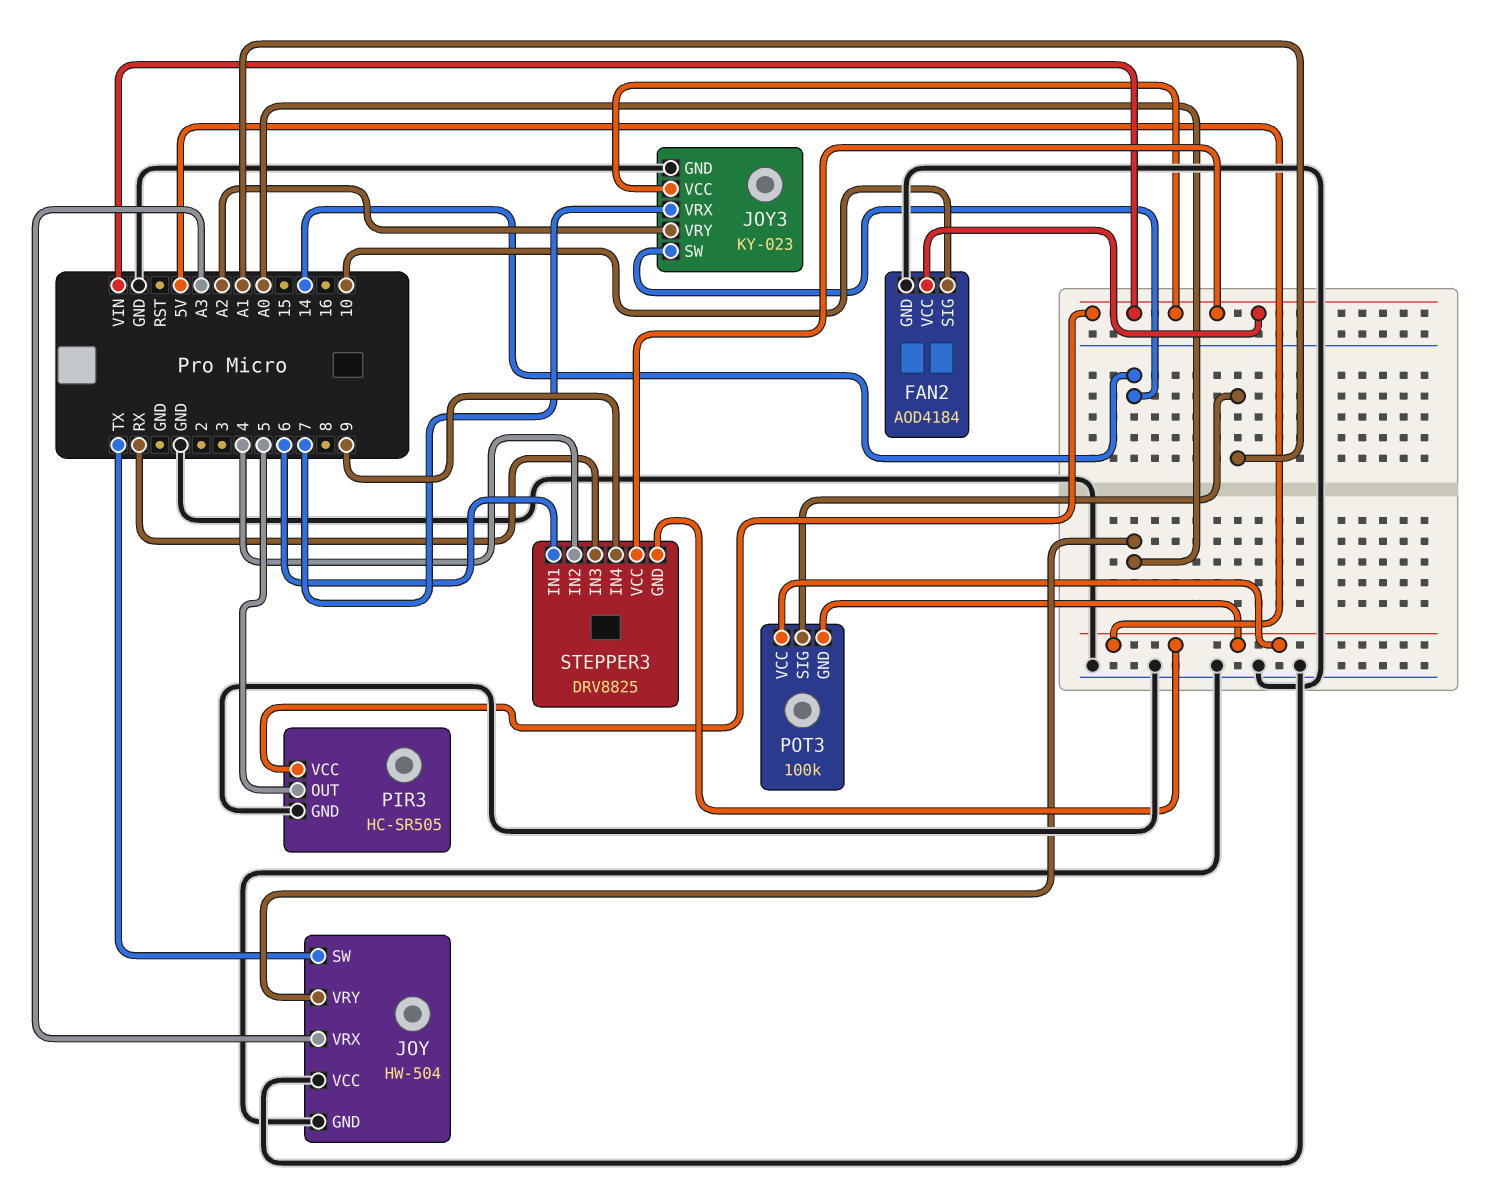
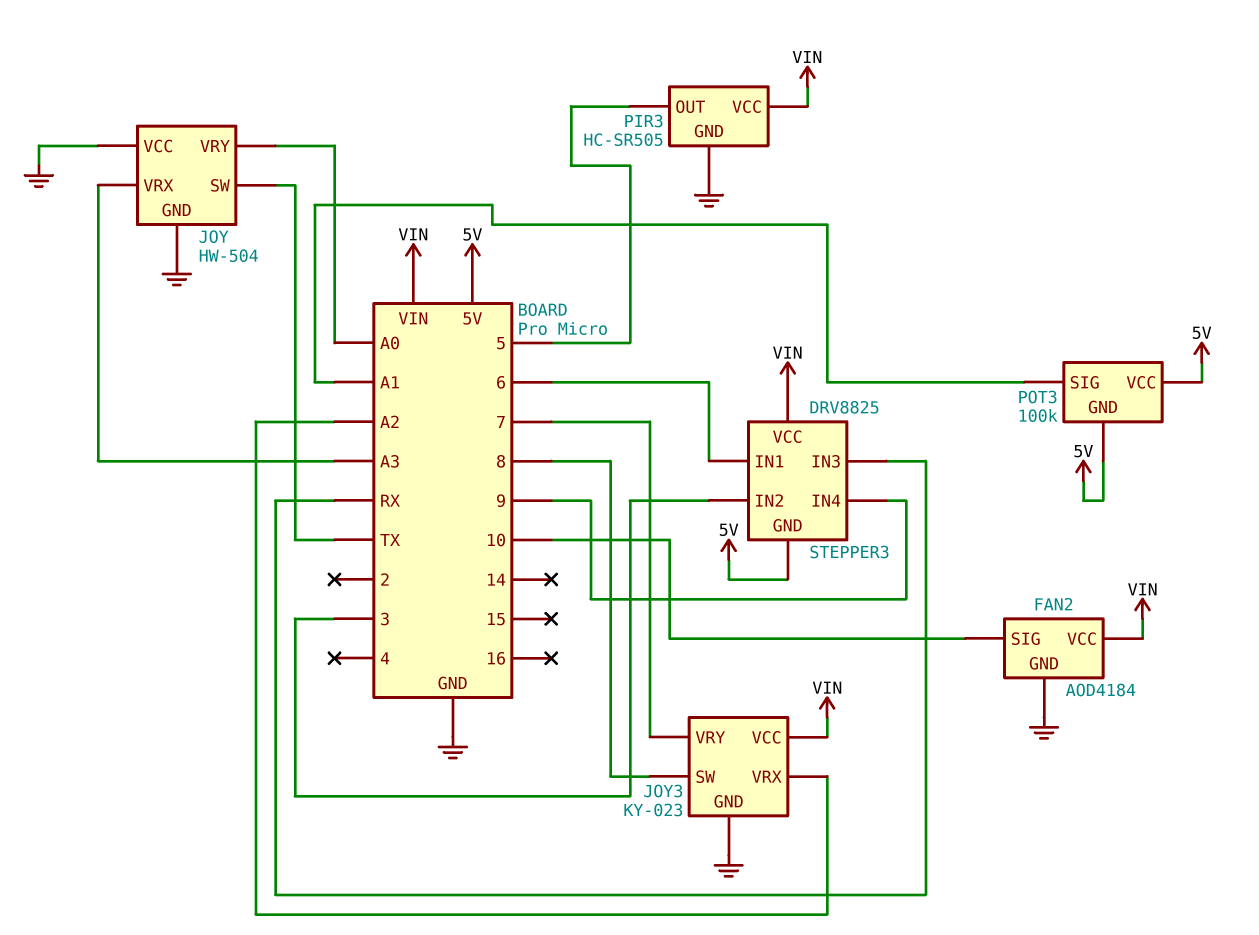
JOY3 pin SW: 14 -> 8
JOY3 pin VRX: 7 -> A2
JOY3 pin VRY: A2 -> 7
STEPPER3 pin IN2: 4 -> 3

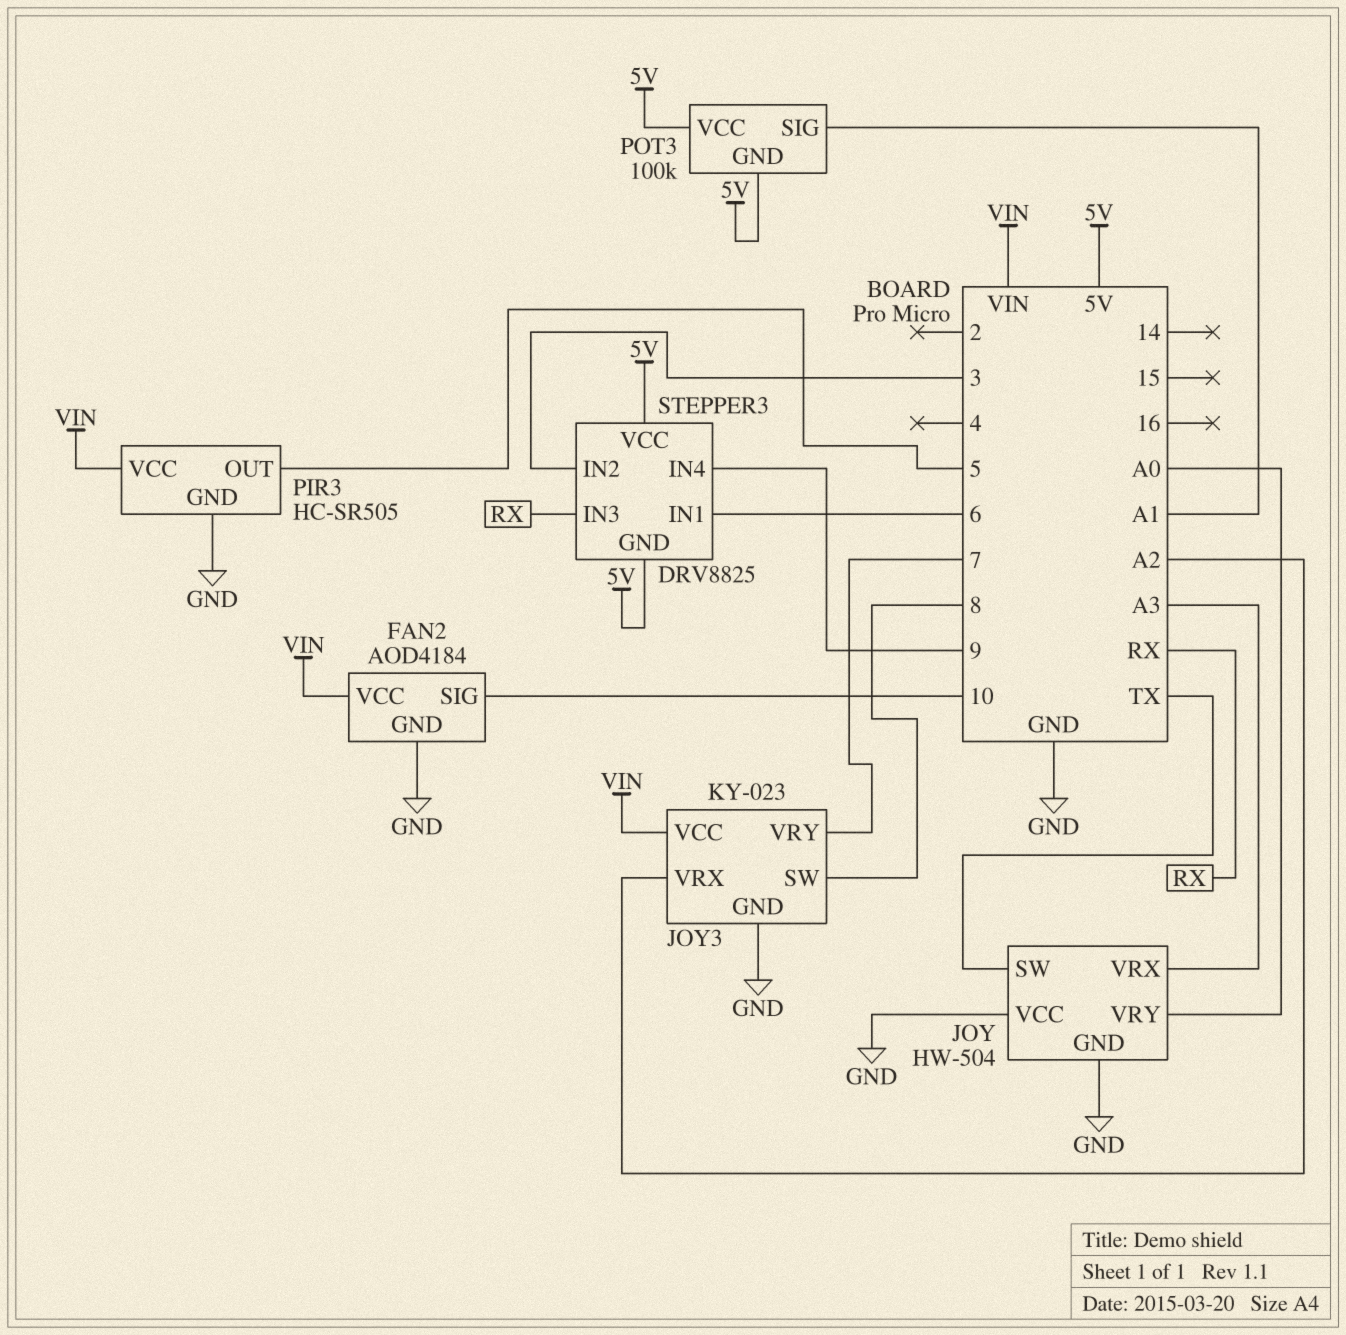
STEPPER3 pin VCC: VIN -> 5V

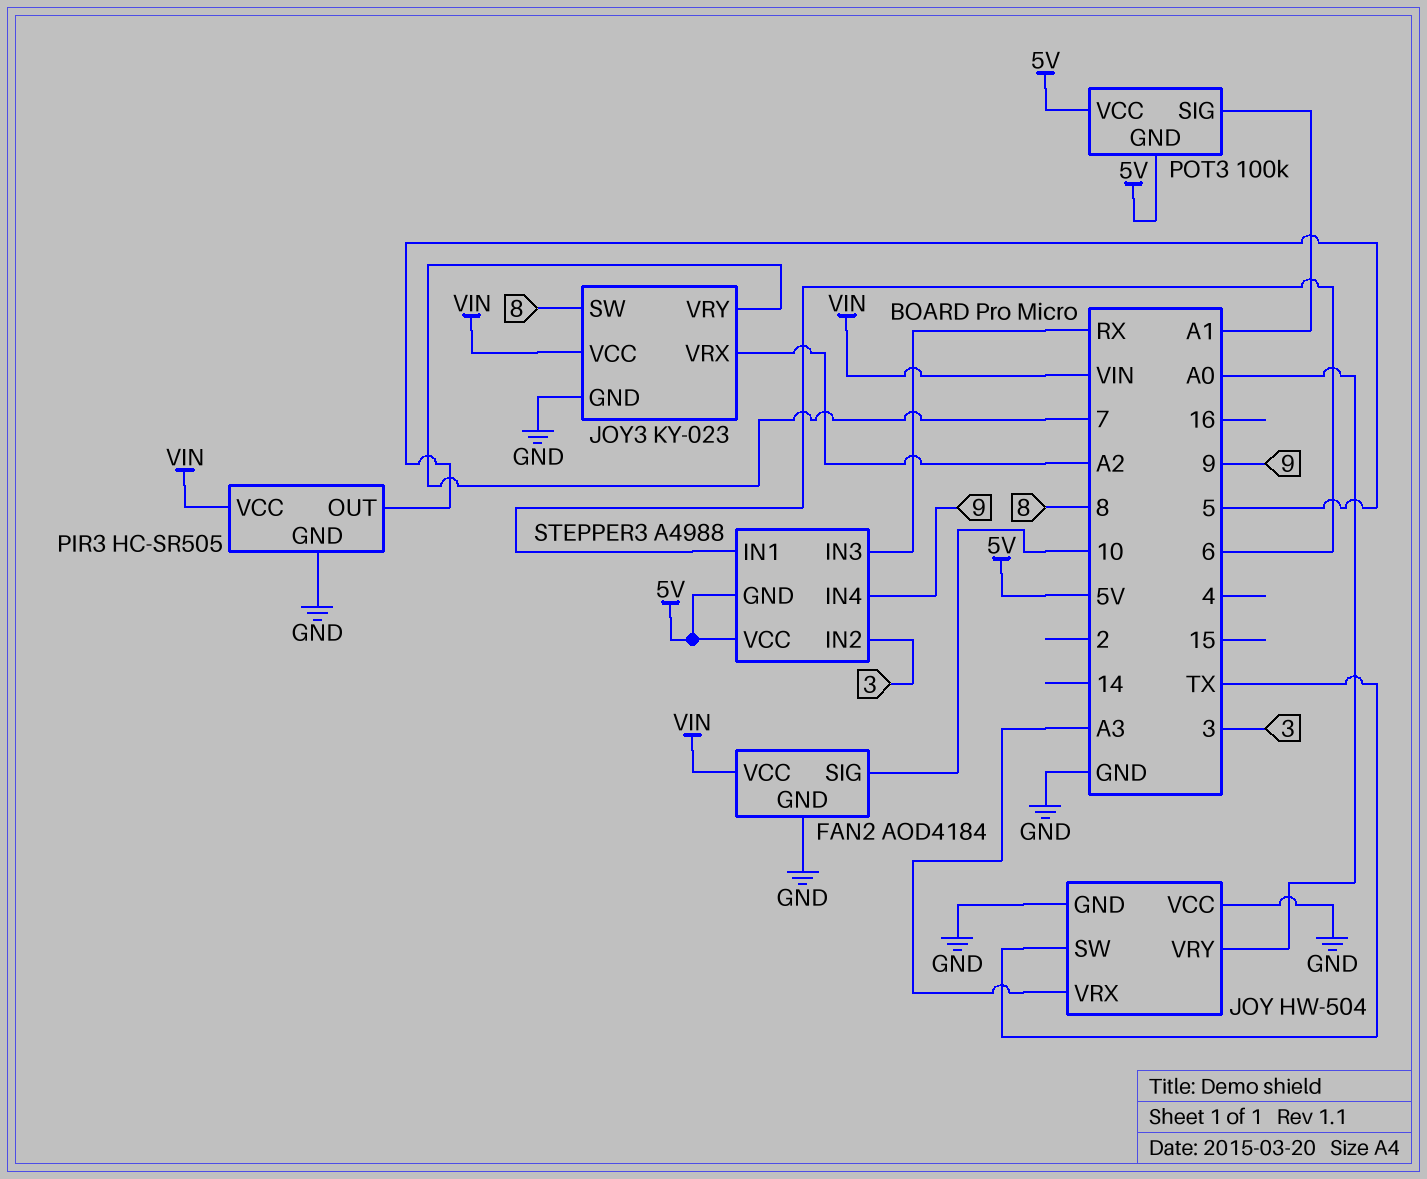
STEPPER3: DRV8825 -> A4988

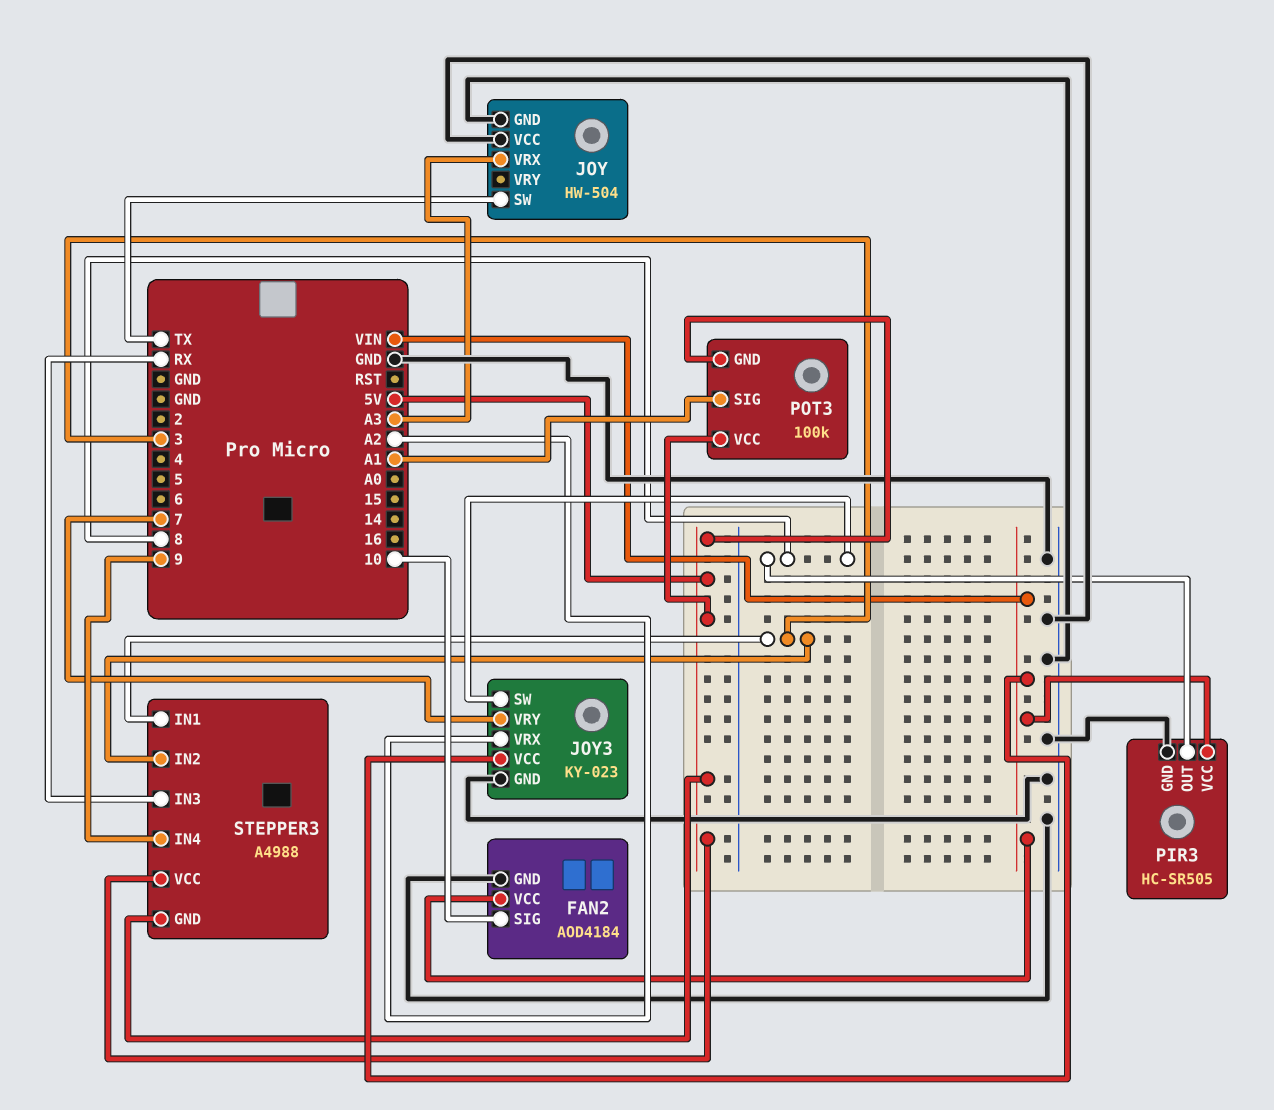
JOY pin VRY: A0 -> none
PIR3 pin OUT: 5 -> 8
STEPPER3 pin IN1: 6 -> 3

